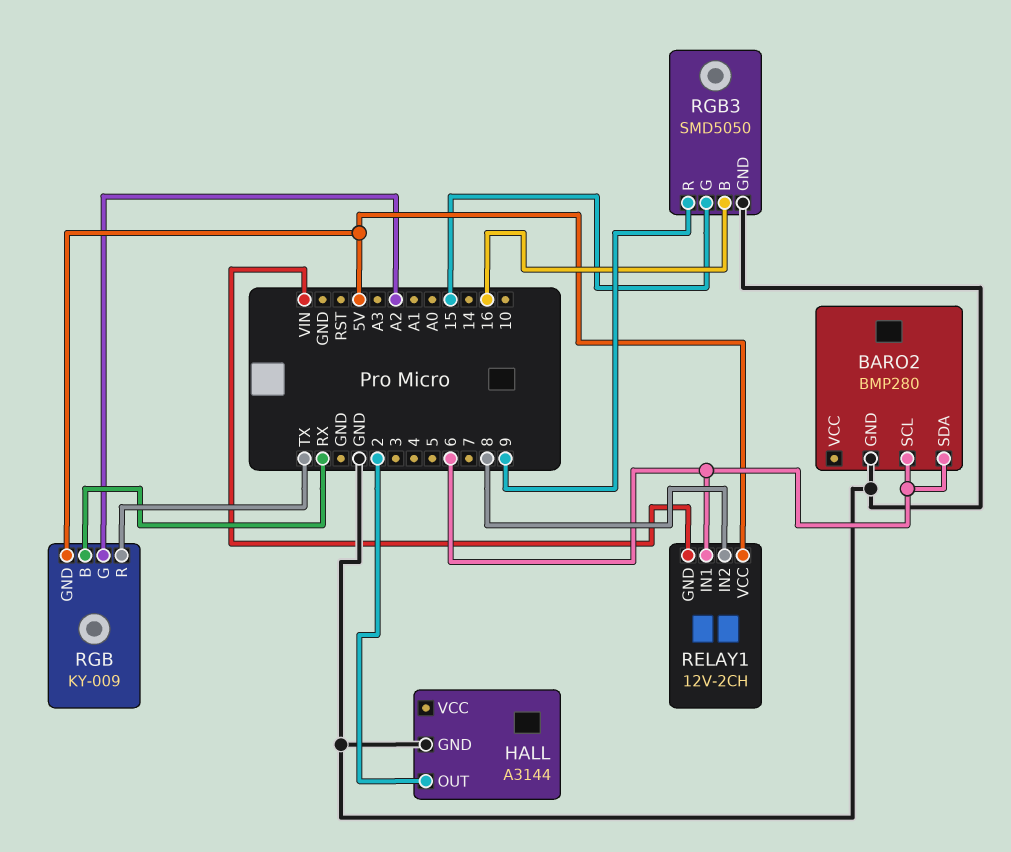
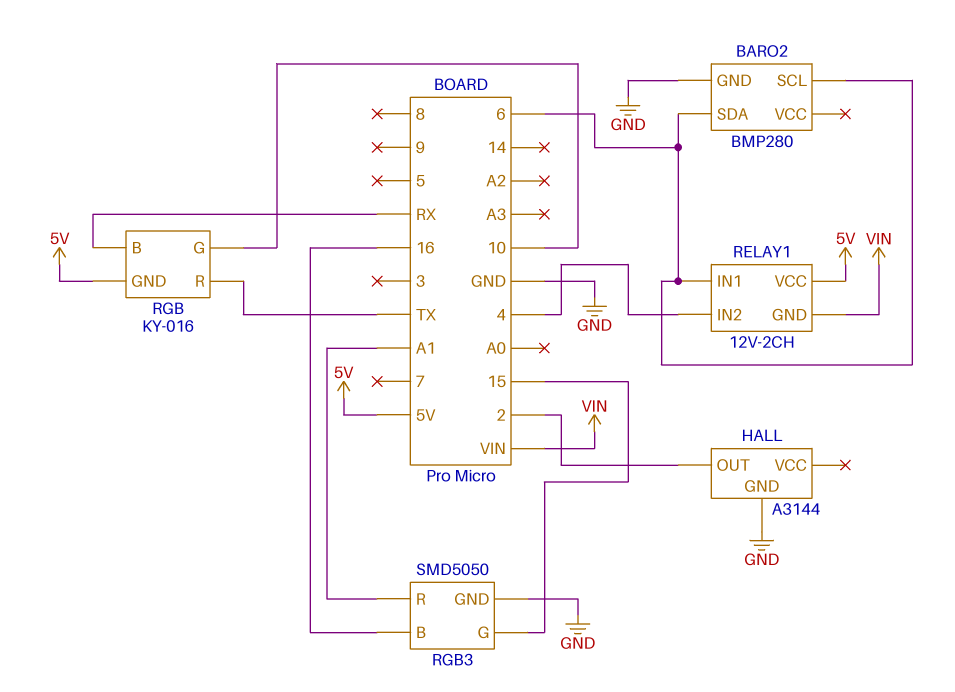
RELAY1 pin IN2: 8 -> 4
RGB: KY-009 -> KY-016
RGB pin G: A2 -> 10
RGB3 pin R: 9 -> A1

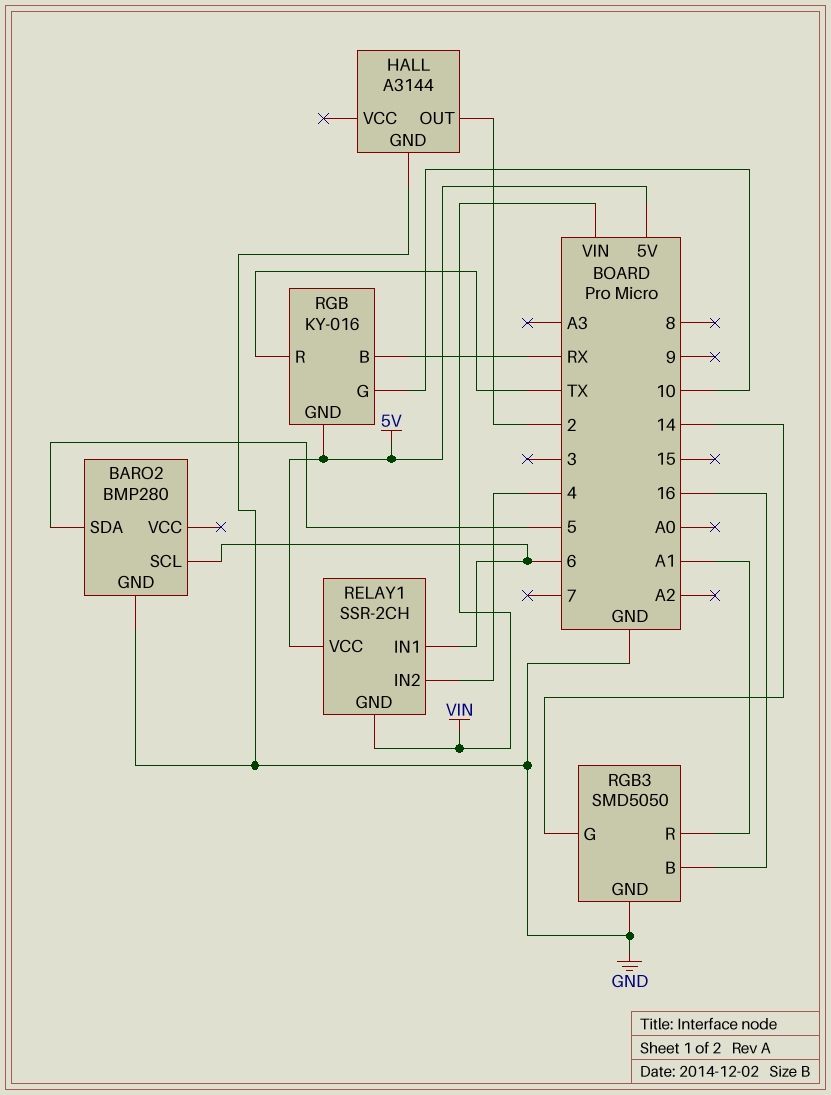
BARO2 pin SDA: 6 -> 5
RELAY1: 12V-2CH -> SSR-2CH
RGB3 pin G: 15 -> 14

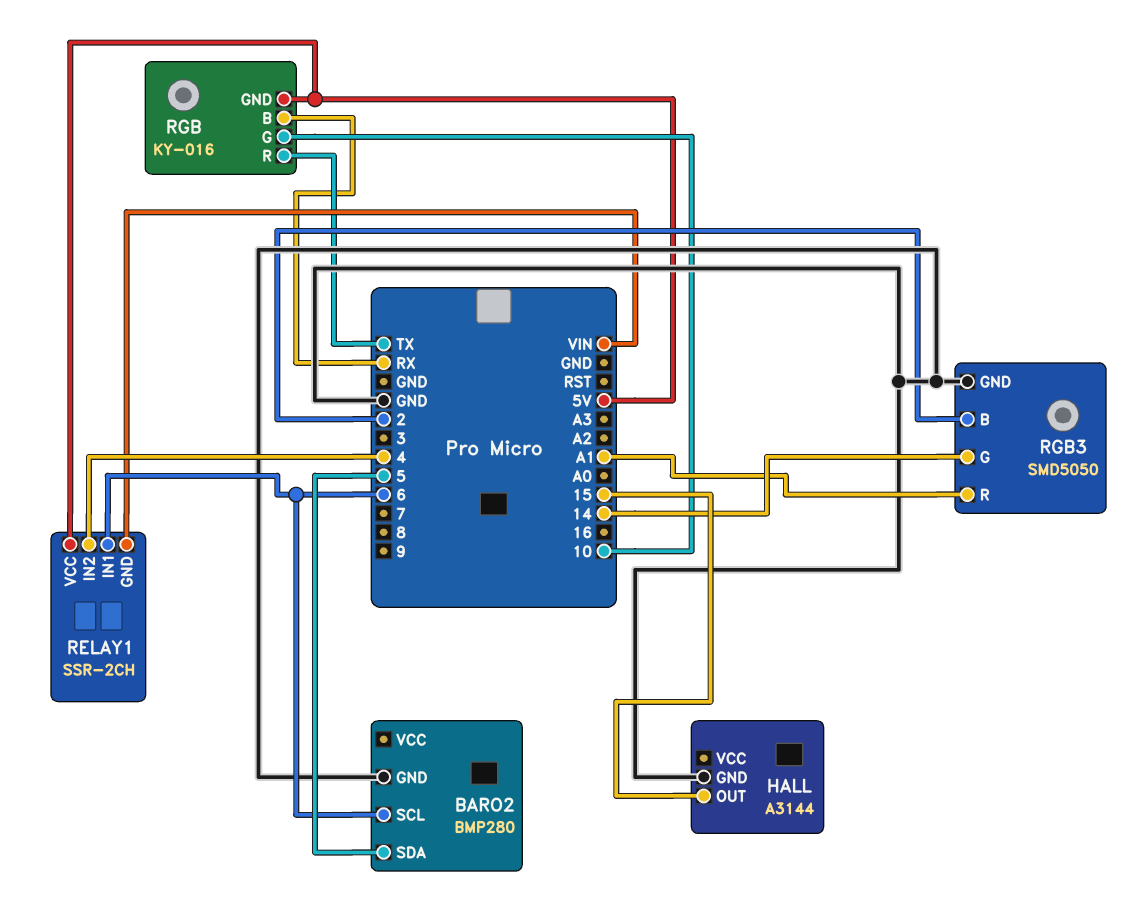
HALL pin OUT: 2 -> 15
RGB3 pin B: 16 -> 2

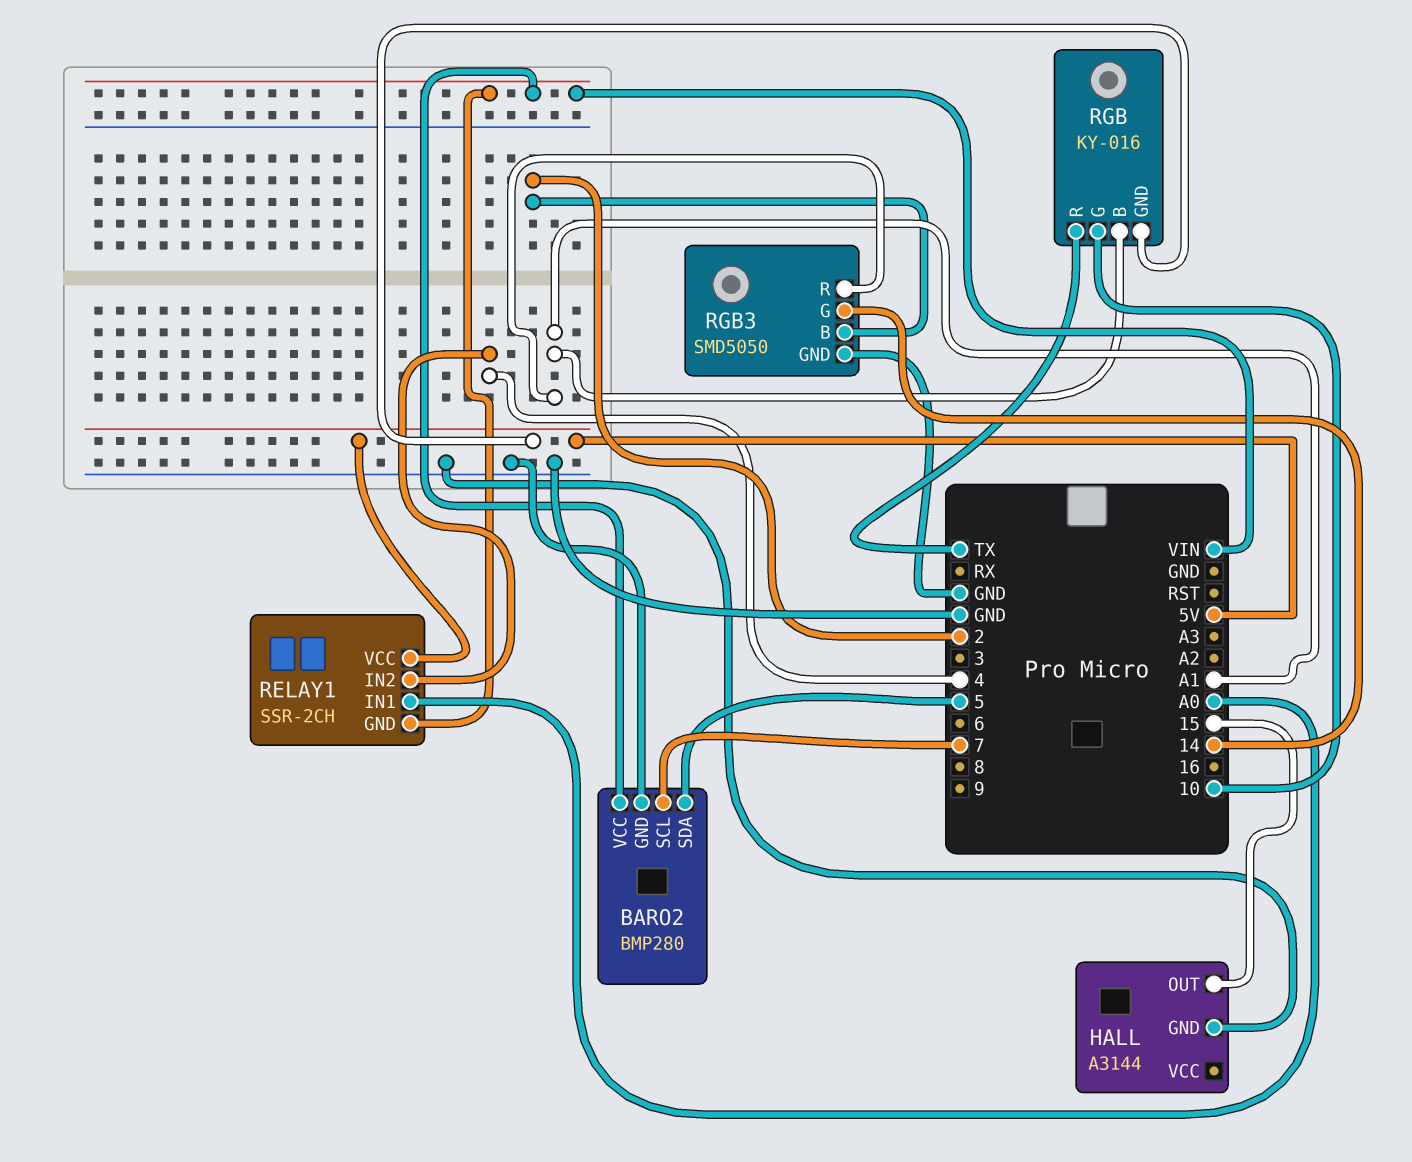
BARO2 pin SCL: 6 -> 7
BARO2 pin VCC: none -> VIN
RELAY1 pin IN1: 6 -> A0
RGB pin B: RX -> A1

